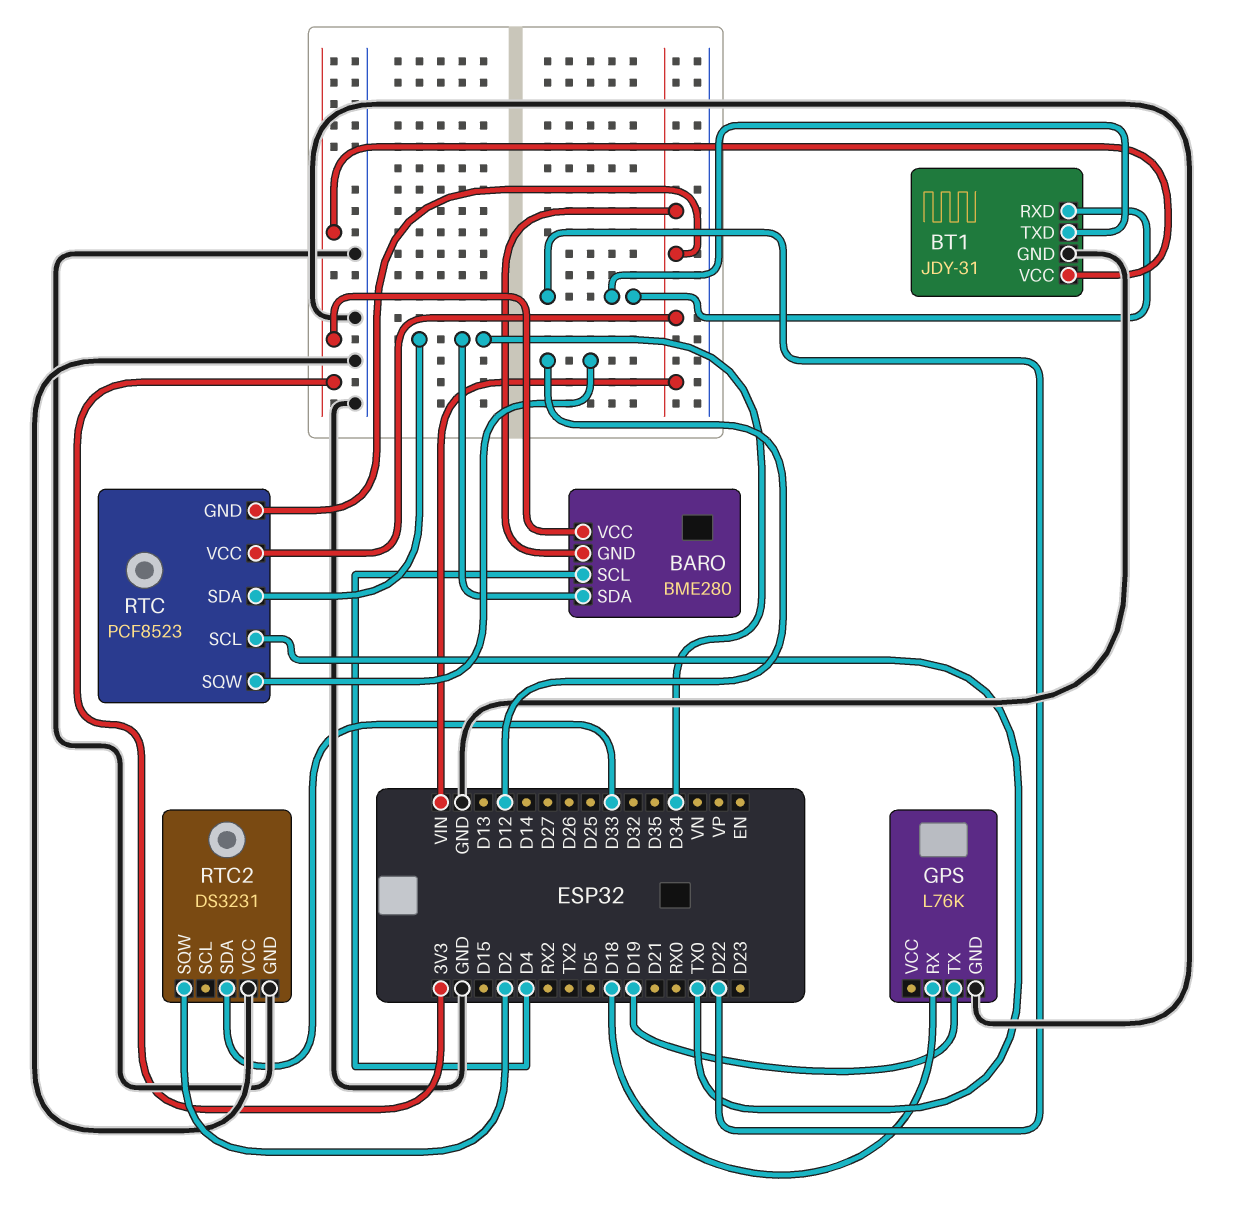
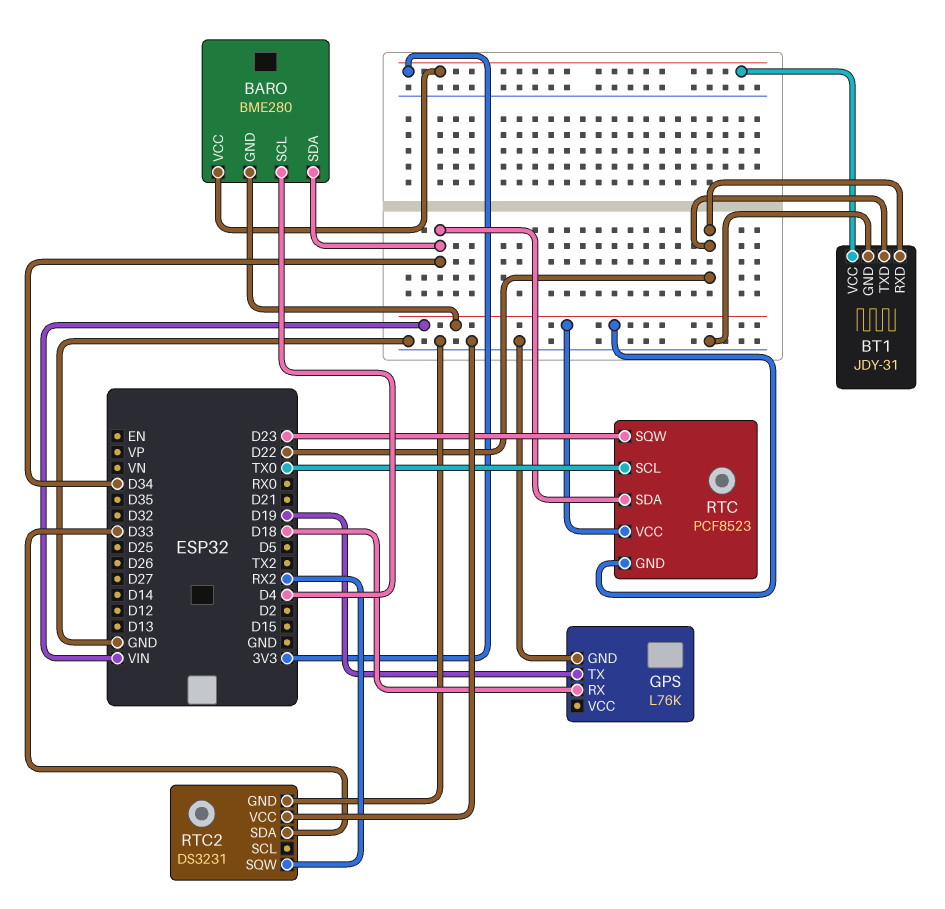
RTC pin SQW: D12 -> D23
RTC2 pin SQW: D2 -> RX2

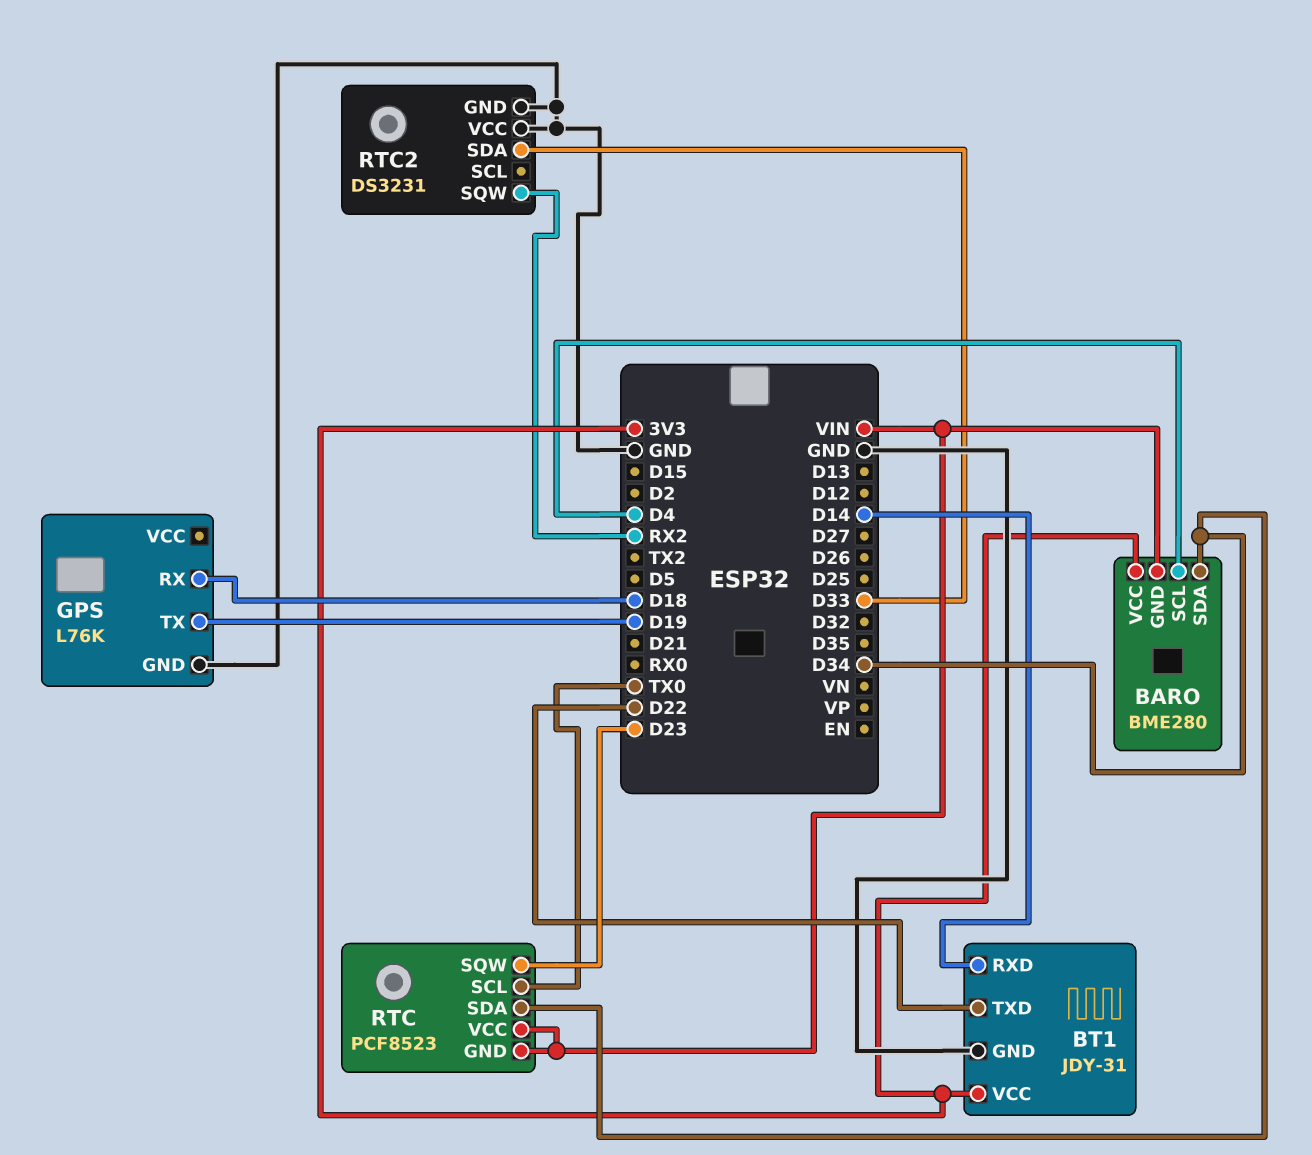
BT1 pin RXD: D22 -> D14

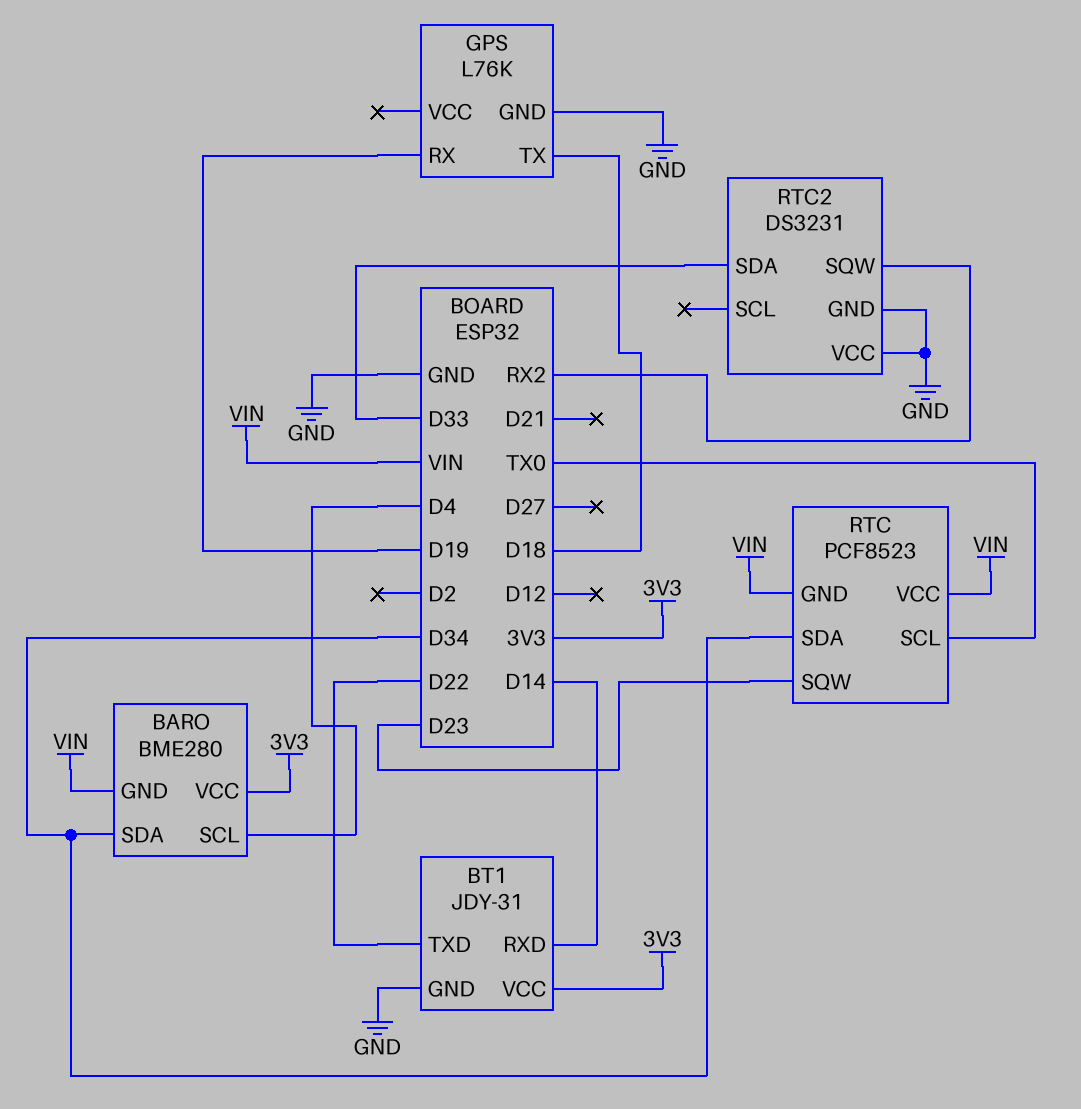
GPS pin RX: D18 -> D19
GPS pin TX: D19 -> D18

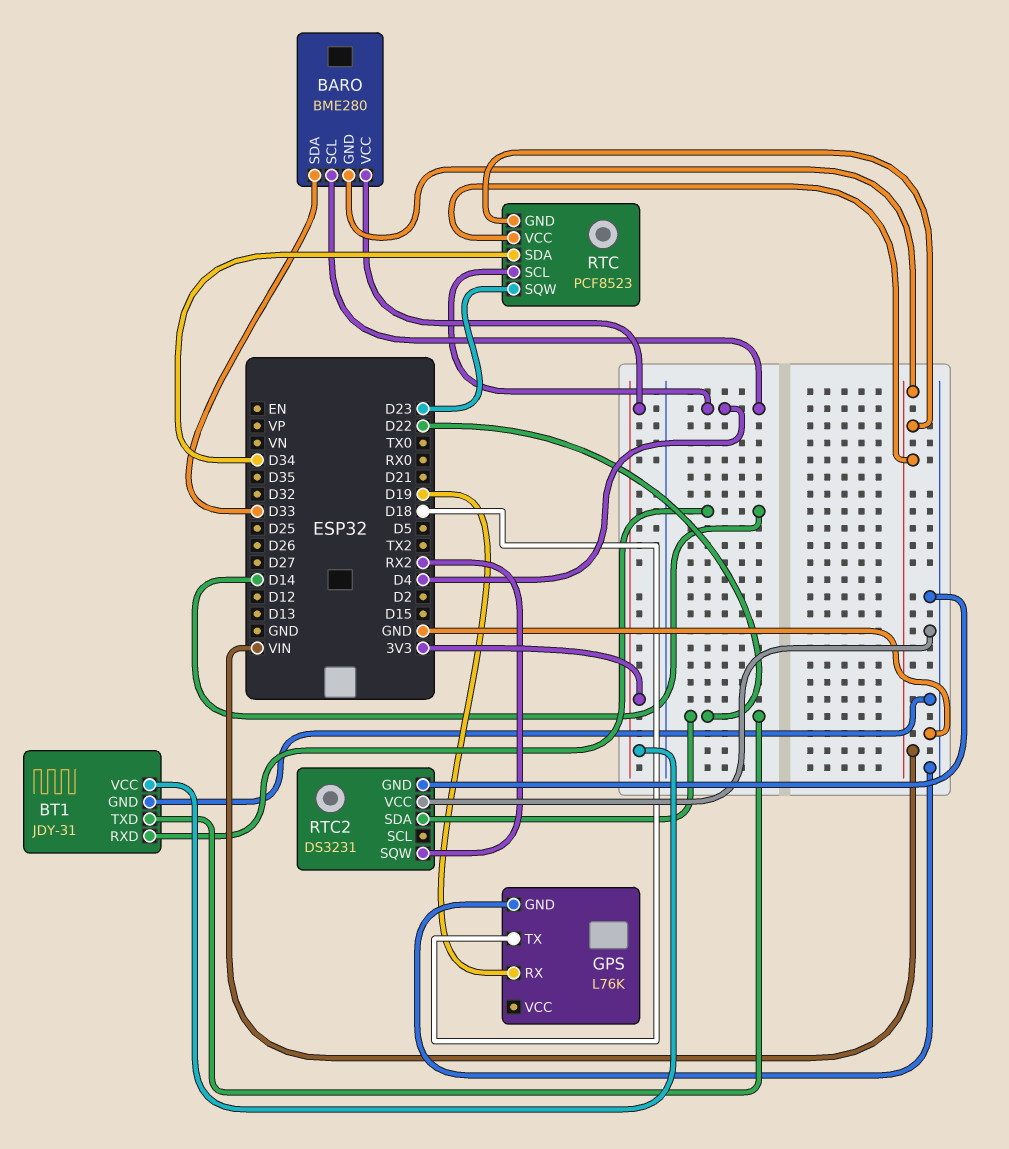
BARO pin SDA: D34 -> D33
RTC pin SCL: TX0 -> D4
RTC2 pin SDA: D33 -> D22

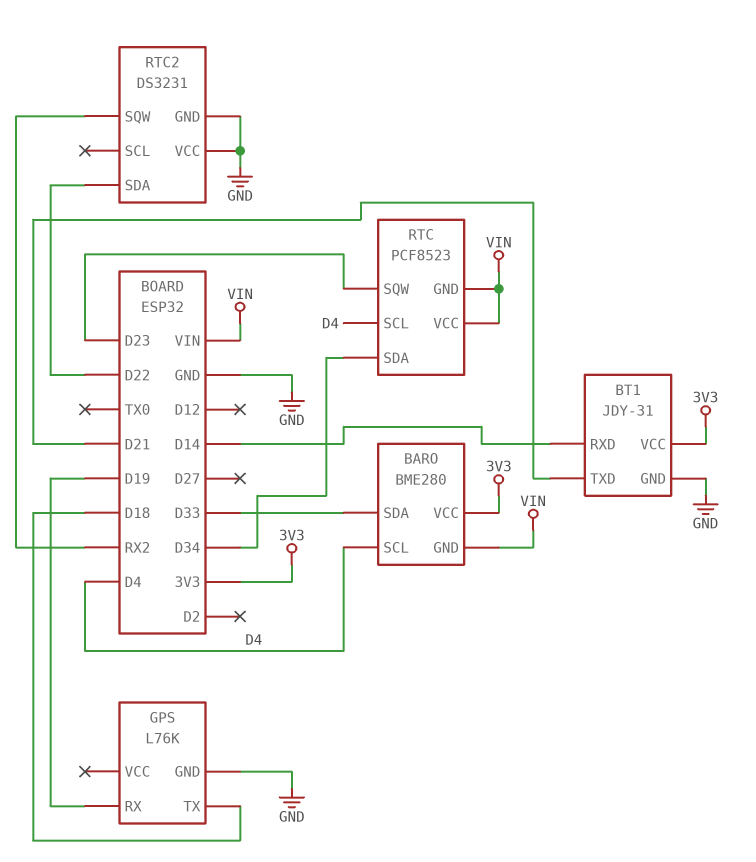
BT1 pin TXD: D22 -> D21

